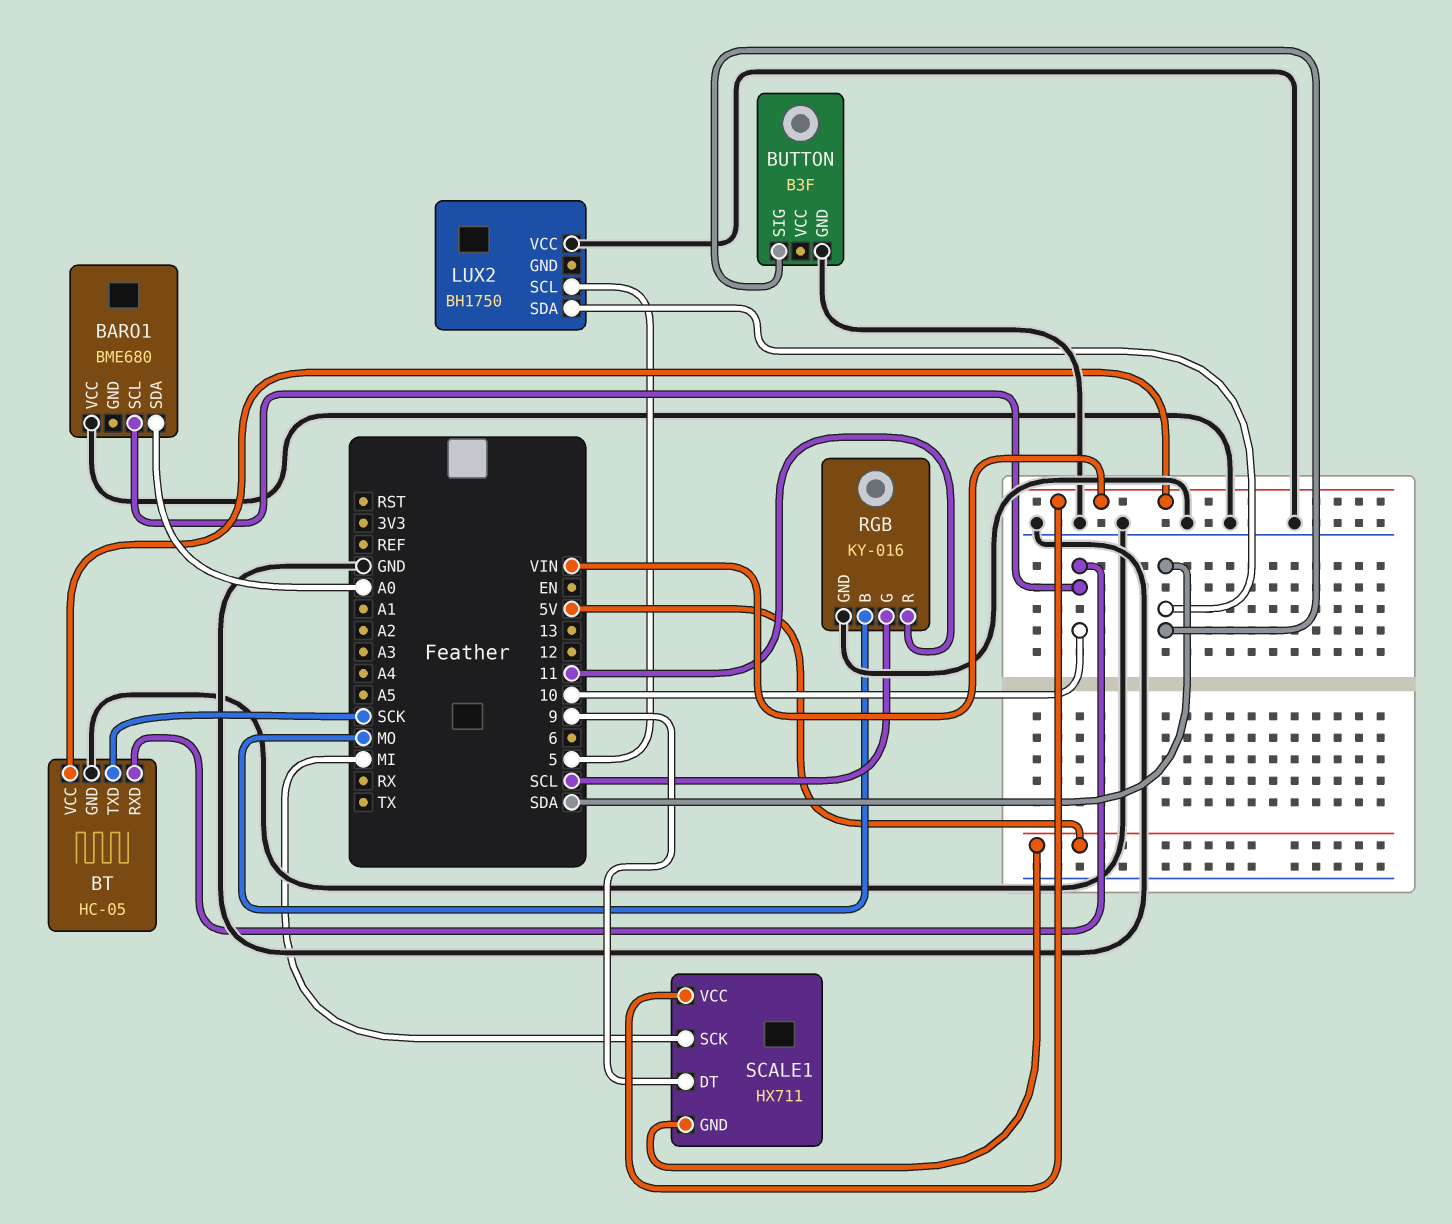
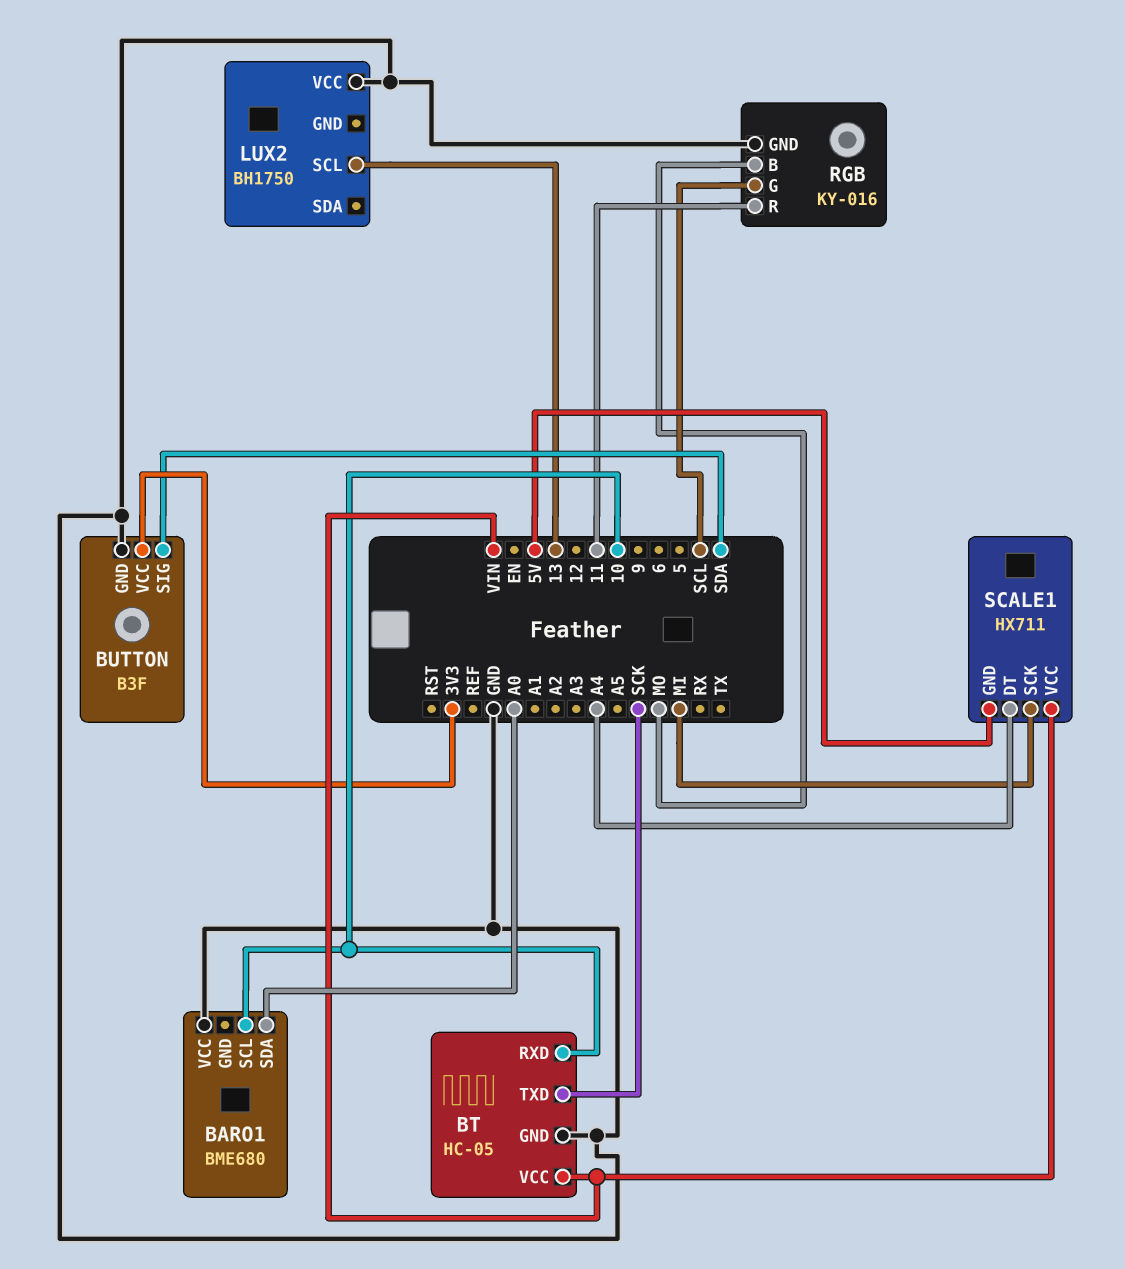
BUTTON pin VCC: none -> 3V3
LUX2 pin SCL: 5 -> 13
LUX2 pin SDA: SDA -> none
SCALE1 pin DT: 9 -> A4

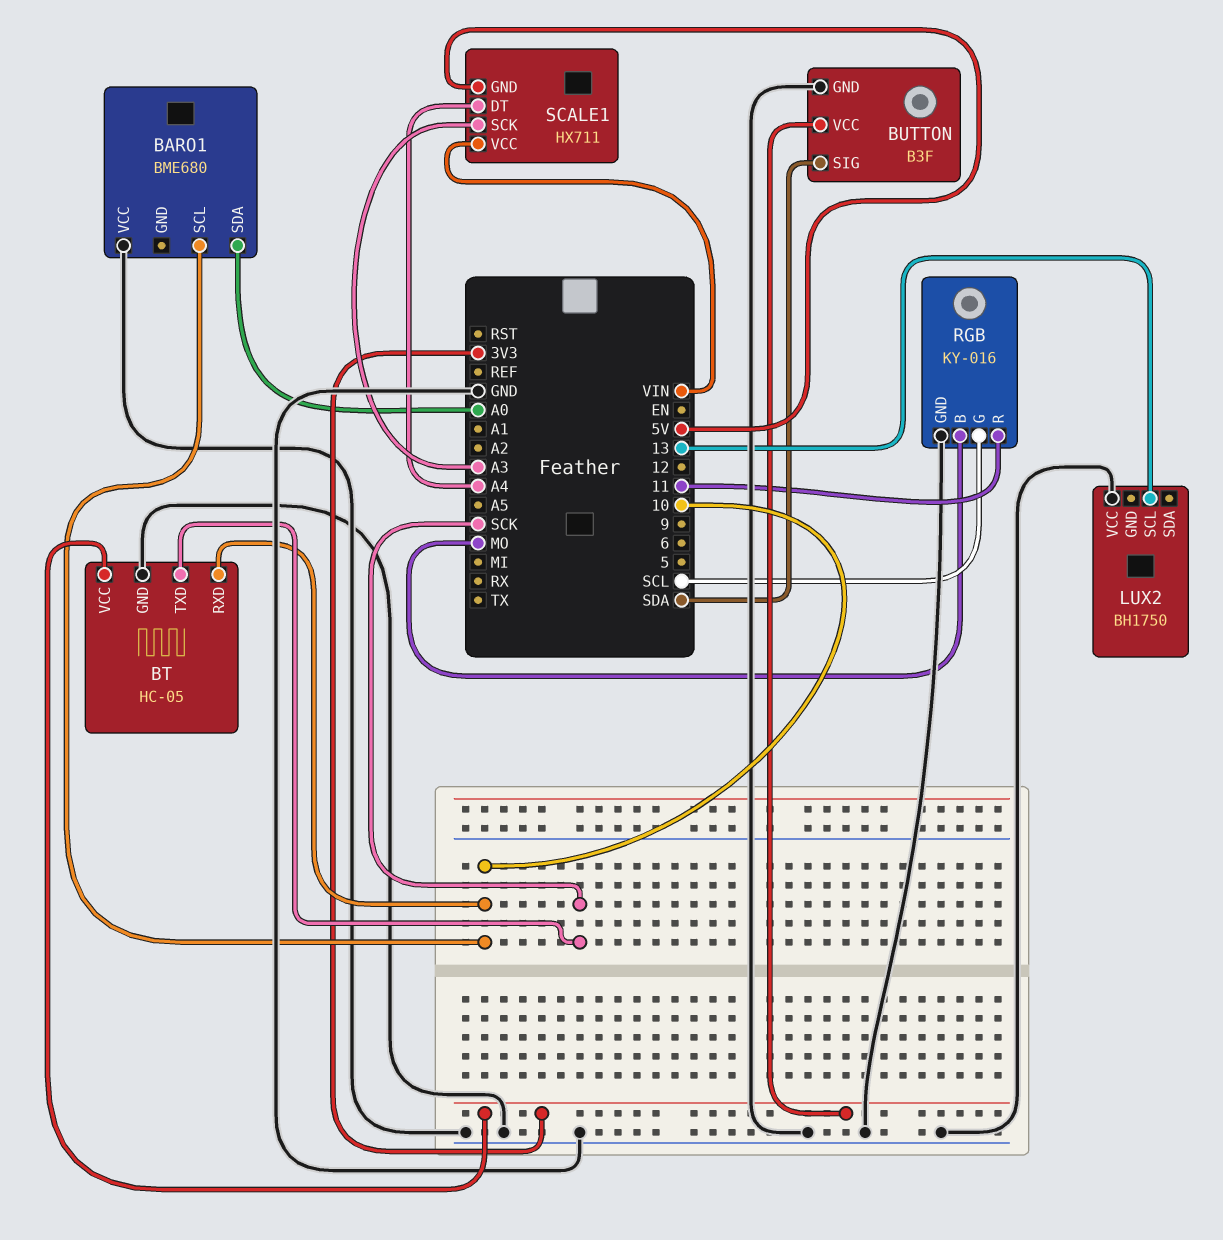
BT pin VCC: VIN -> 3V3
SCALE1 pin SCK: MI -> A3

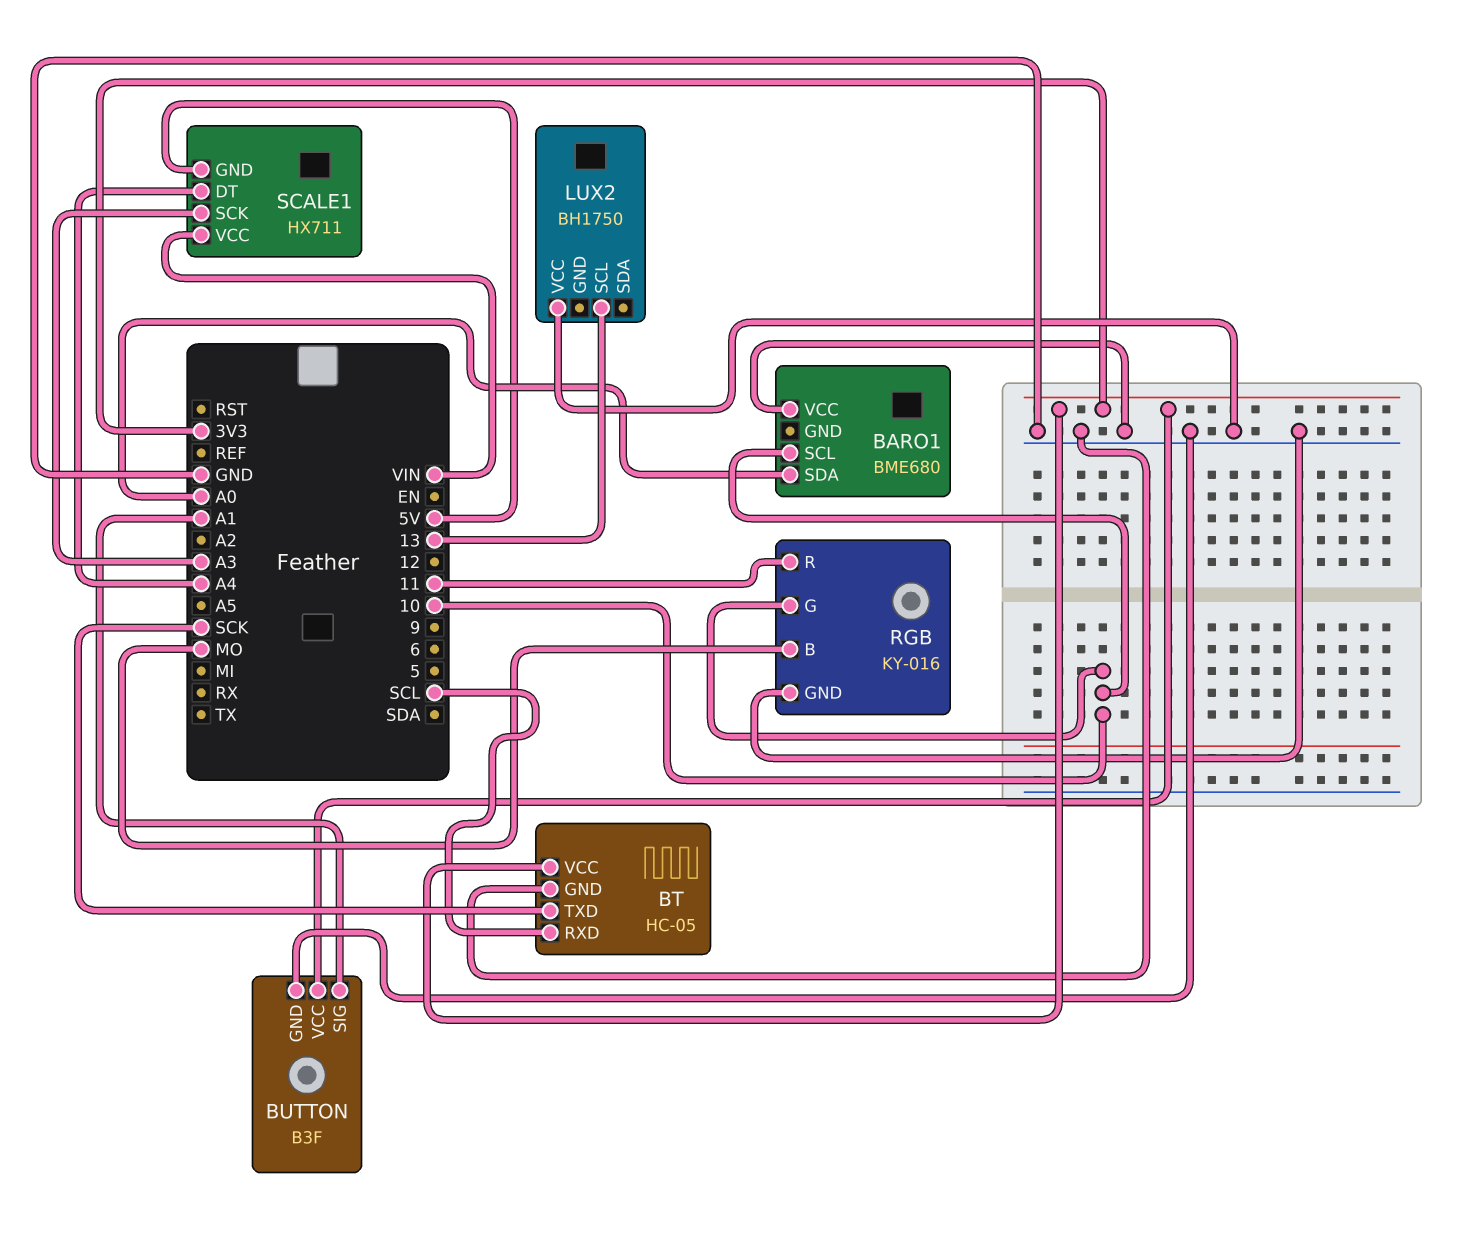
BT pin RXD: 10 -> SCL
BUTTON pin SIG: SDA -> A1
RGB pin G: SCL -> 10

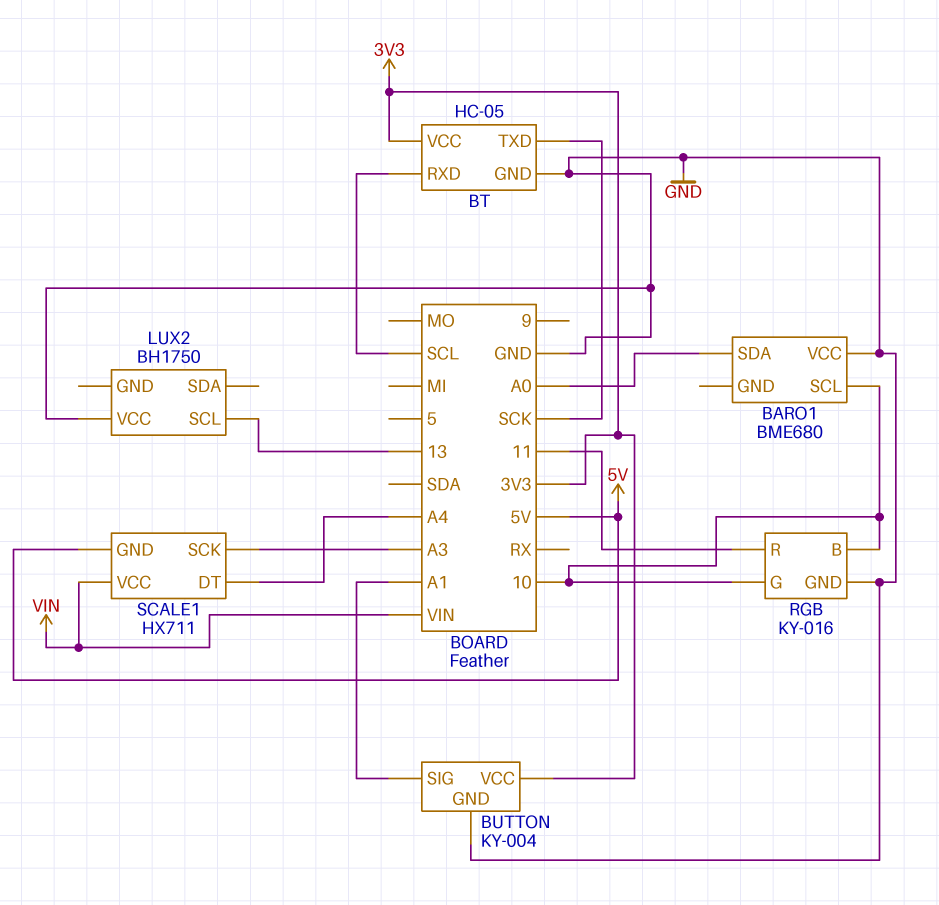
BUTTON: B3F -> KY-004
RGB pin B: MO -> 10

